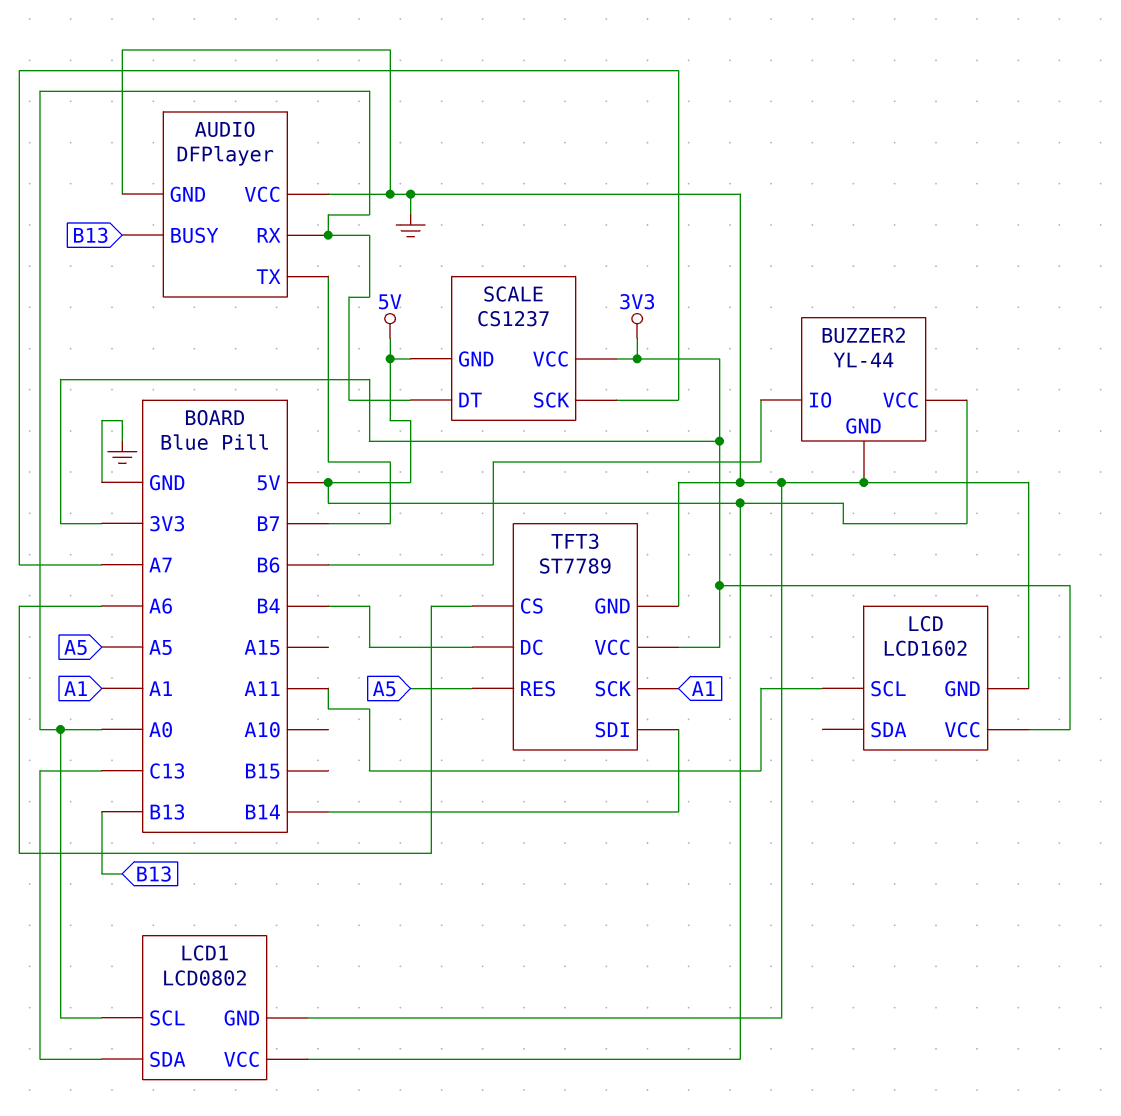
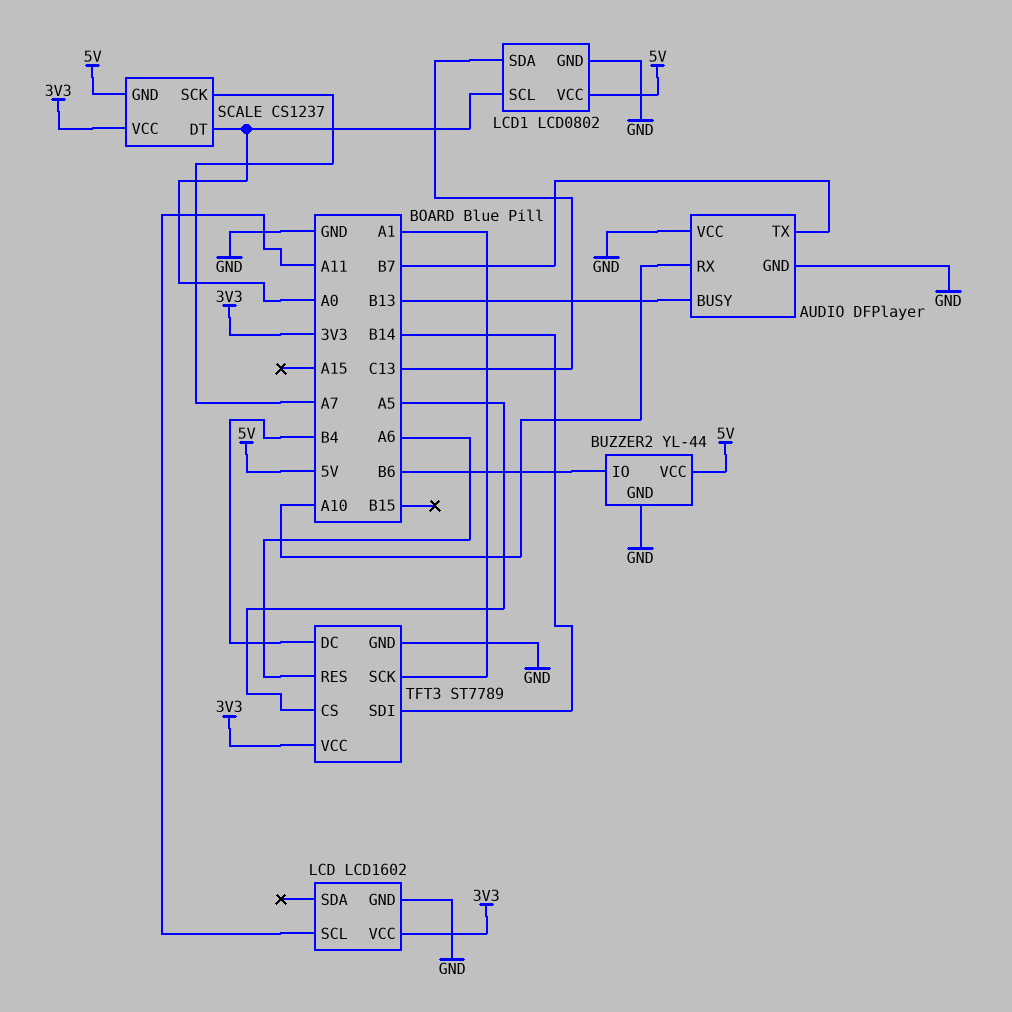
AUDIO pin RX: A0 -> A10
TFT3 pin CS: A6 -> A5
TFT3 pin RES: A5 -> A6

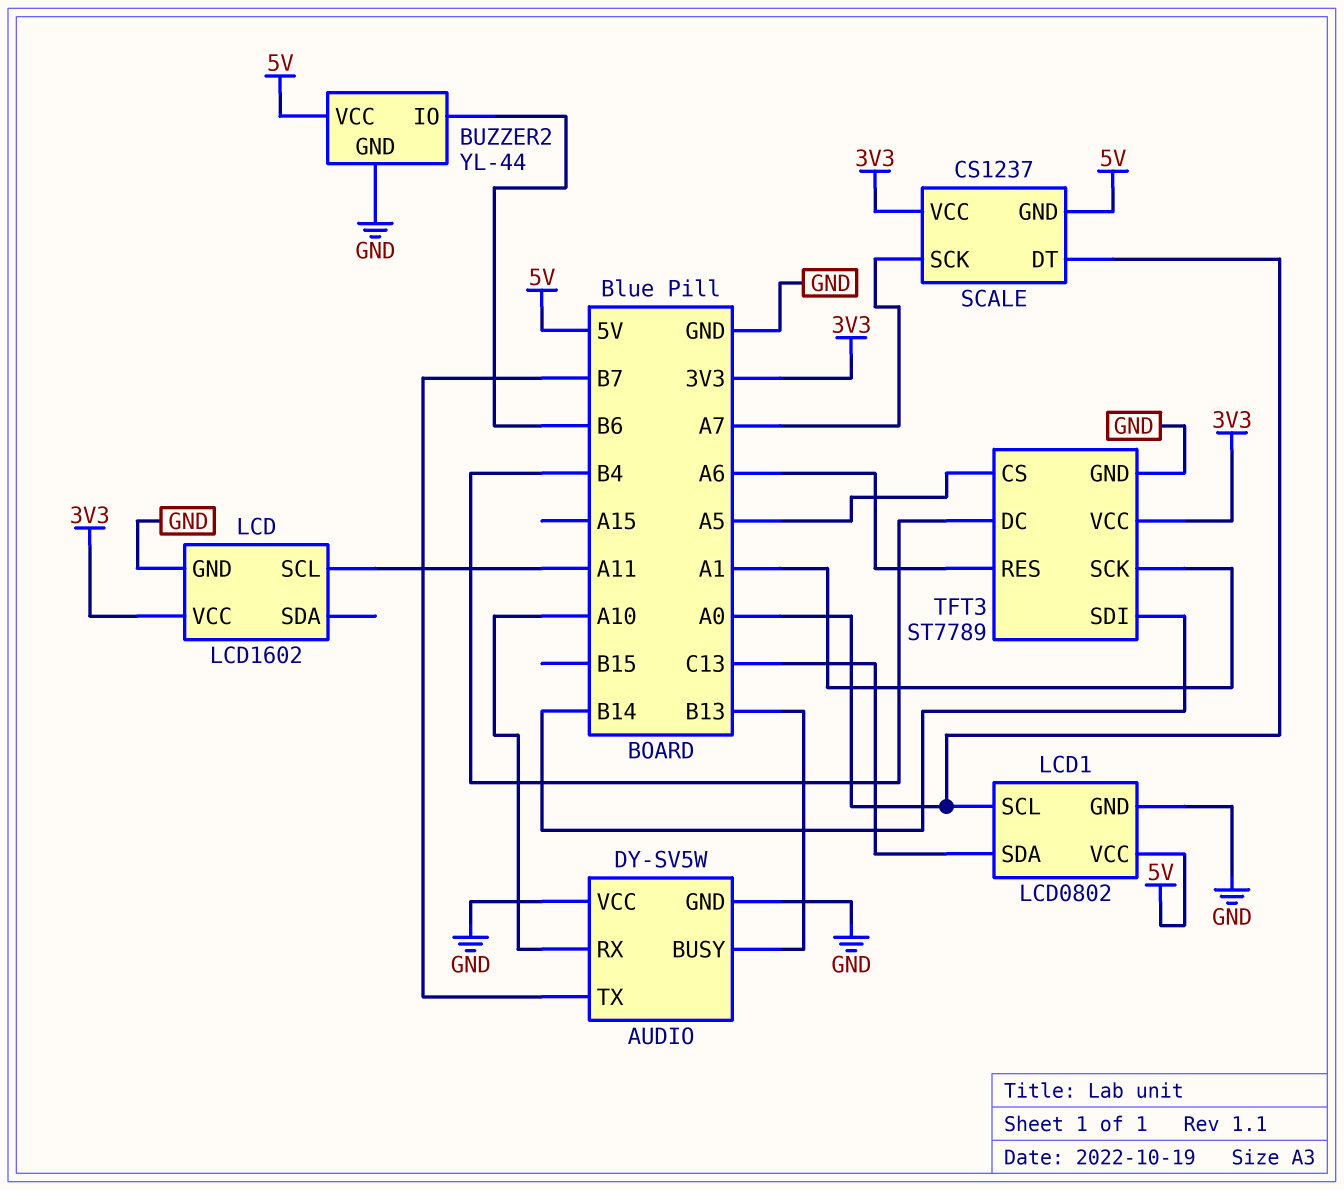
AUDIO: DFPlayer -> DY-SV5W

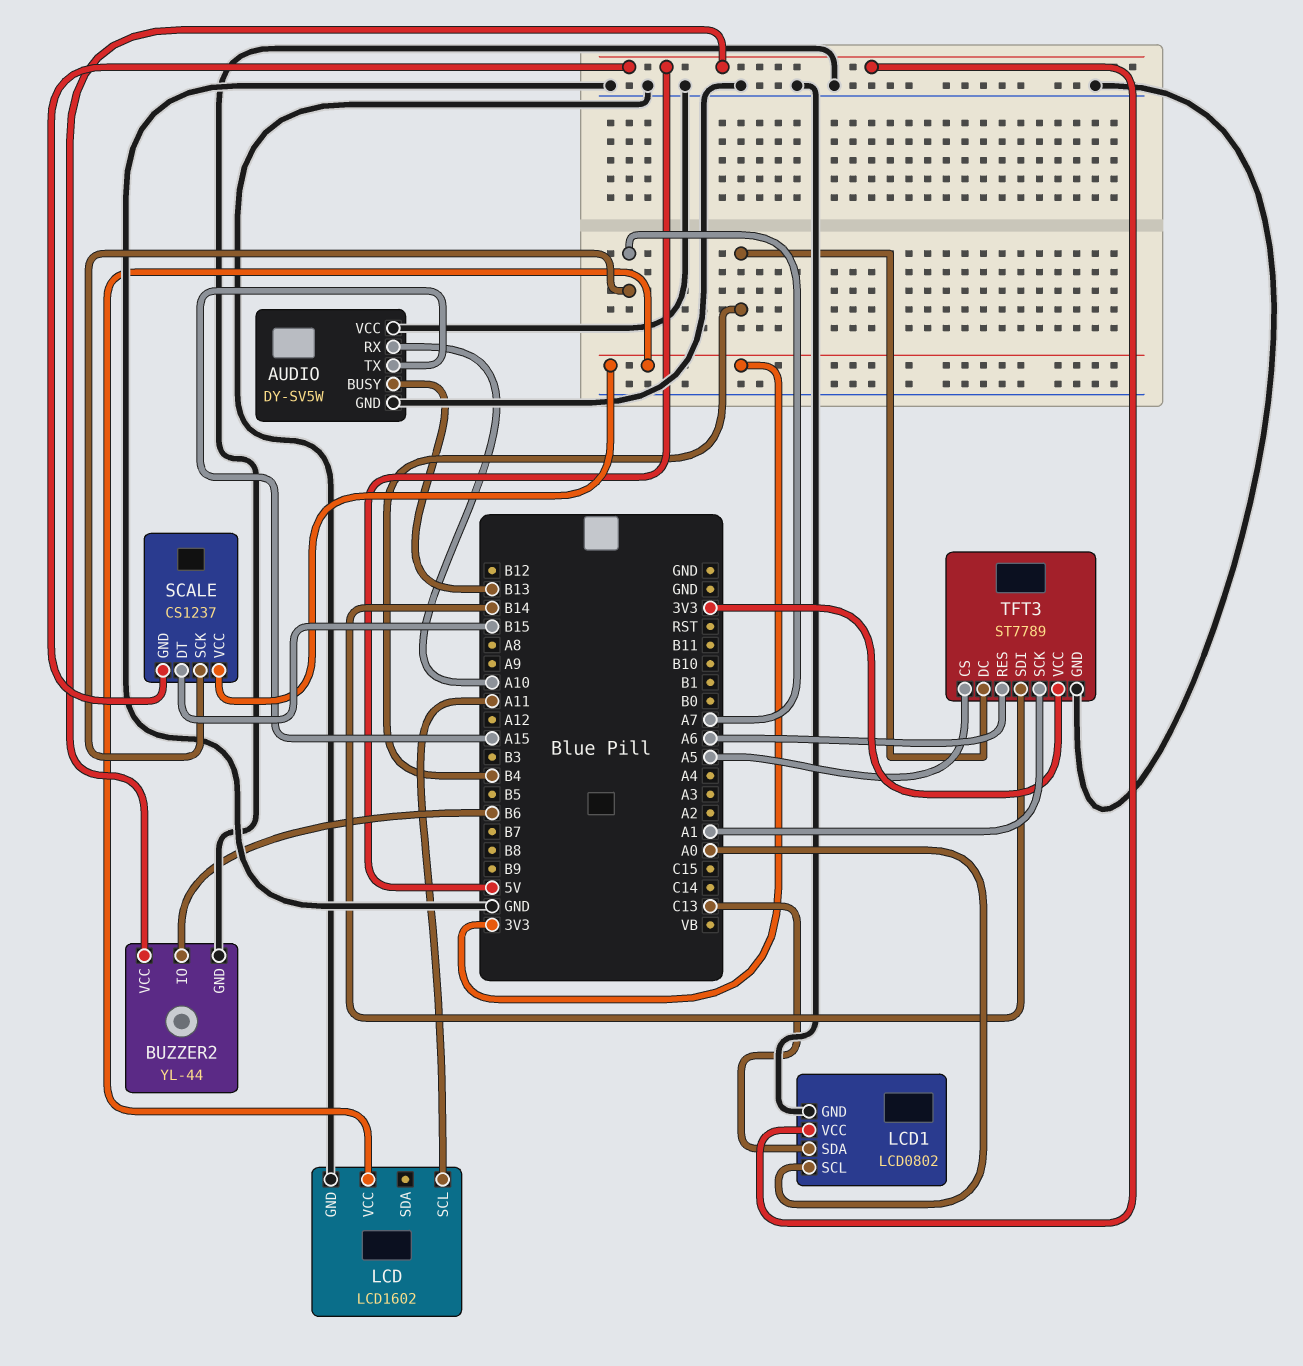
AUDIO pin TX: B7 -> A15
SCALE pin DT: A0 -> B15

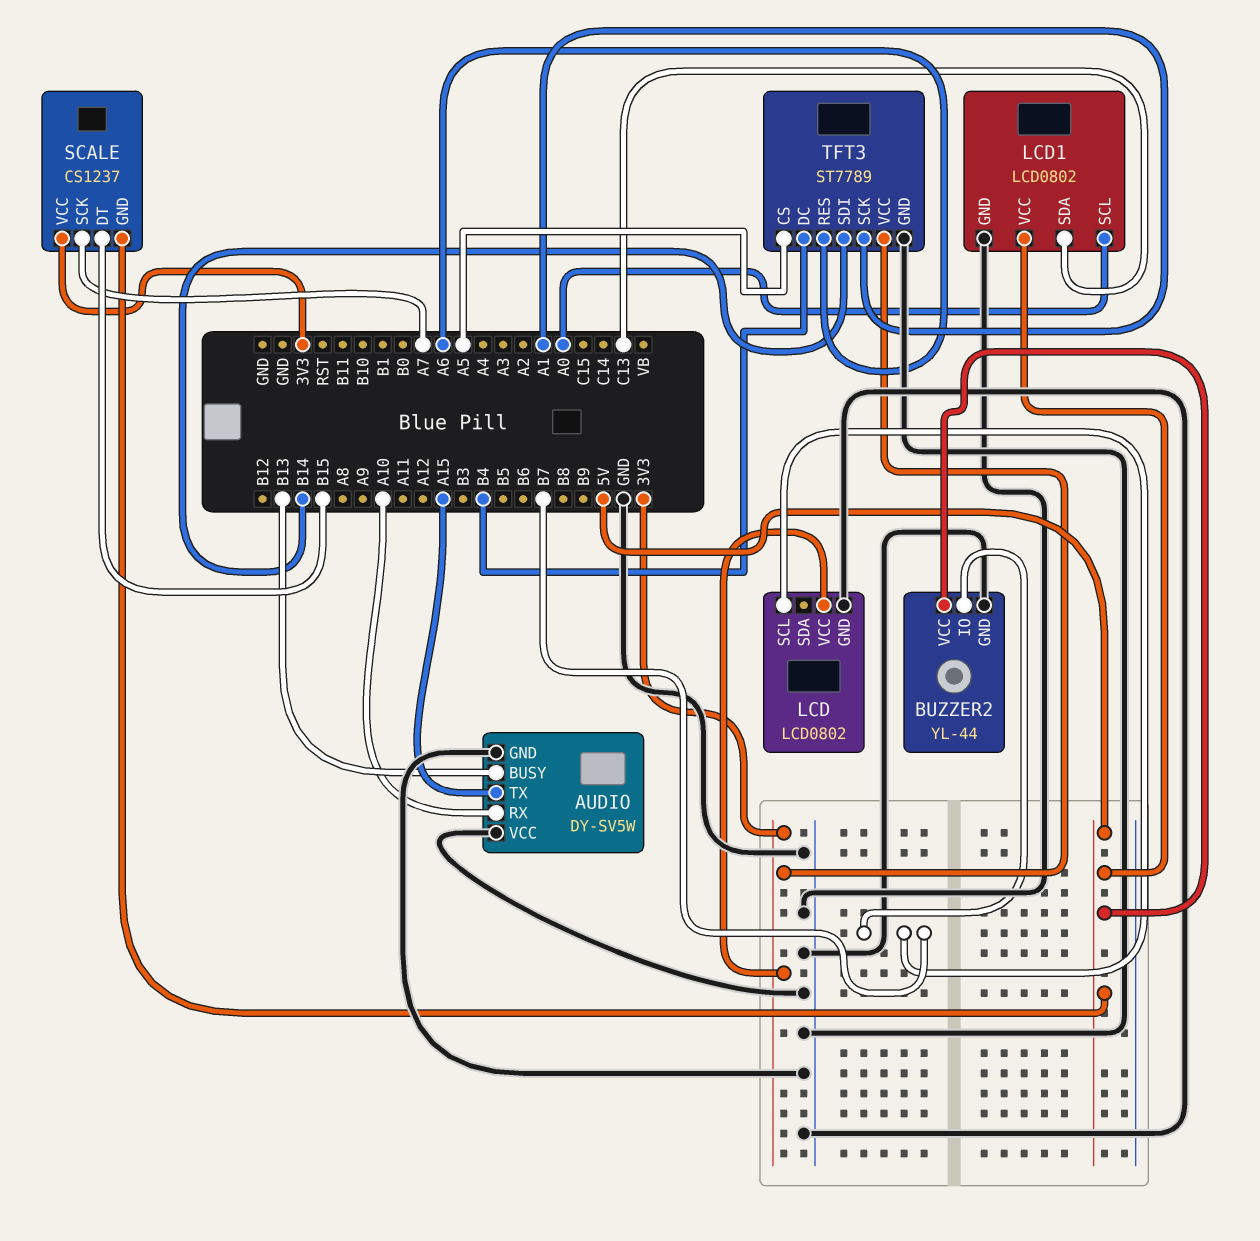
BUZZER2 pin IO: B6 -> B7
LCD: LCD1602 -> LCD0802
LCD pin SCL: A11 -> B7

